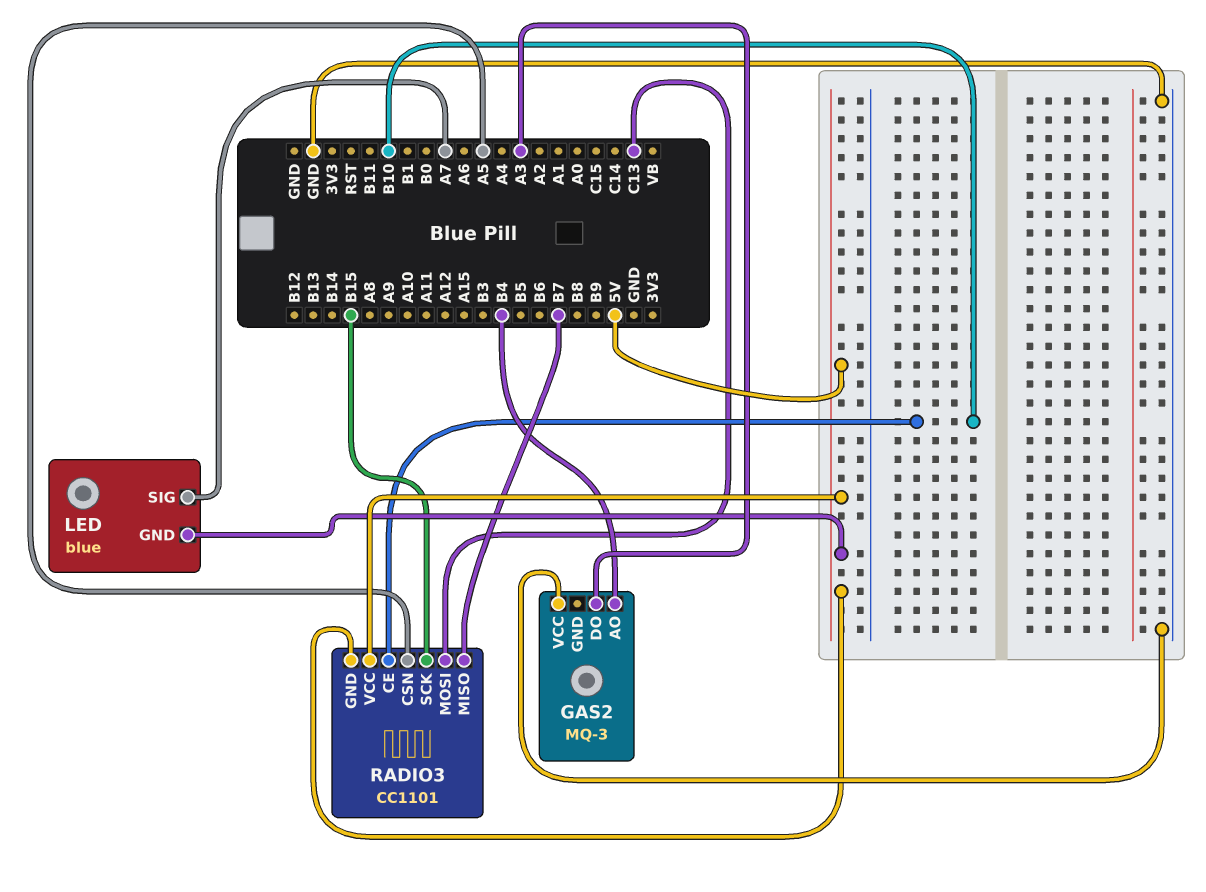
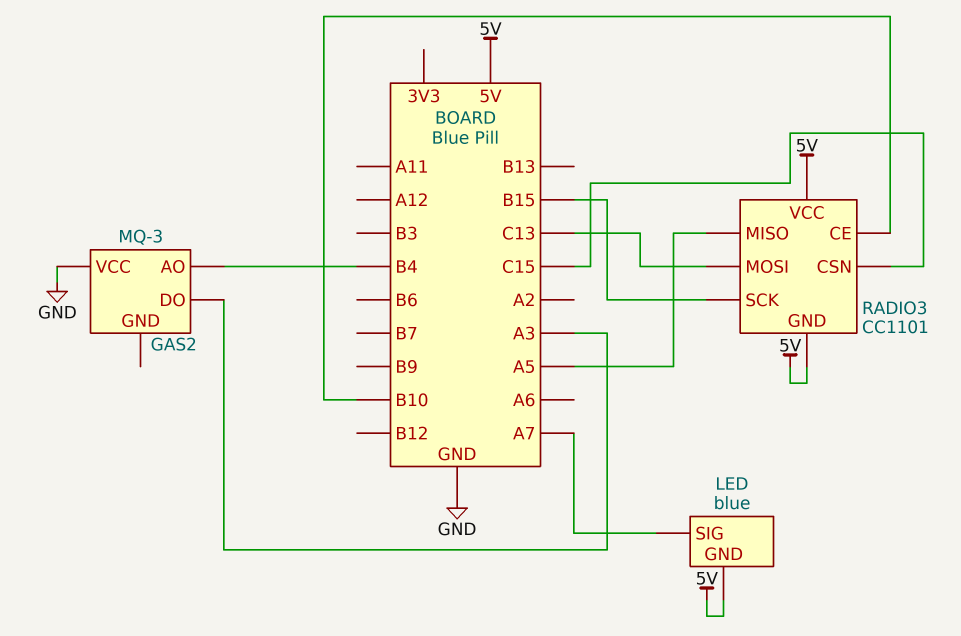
RADIO3 pin CSN: A5 -> C15
RADIO3 pin MISO: B7 -> A5

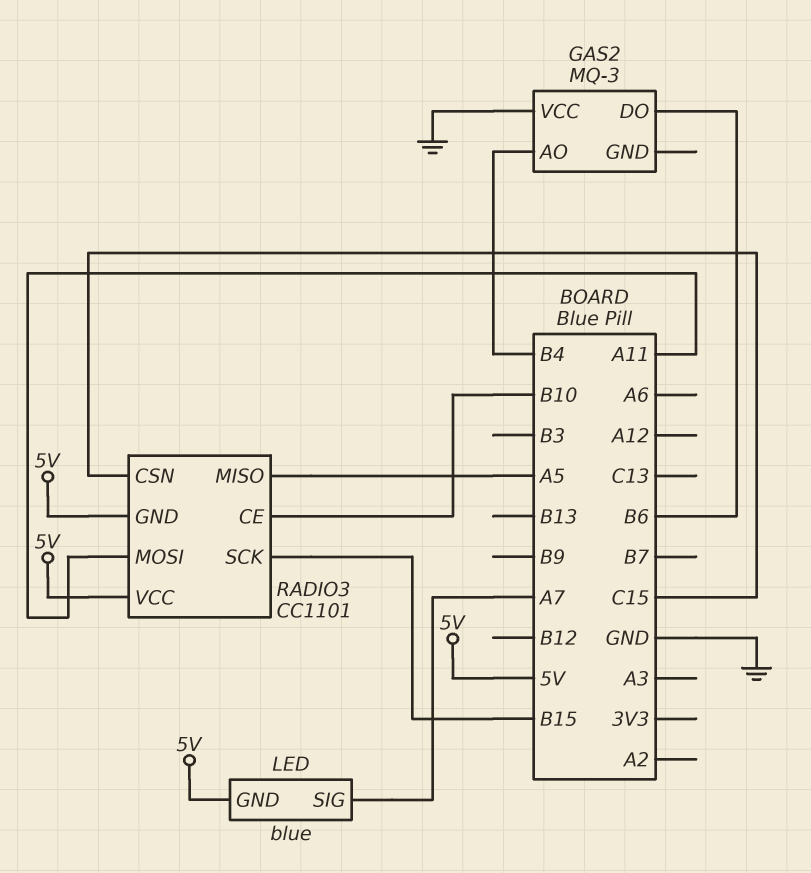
GAS2 pin DO: A3 -> B6
RADIO3 pin MOSI: C13 -> A11

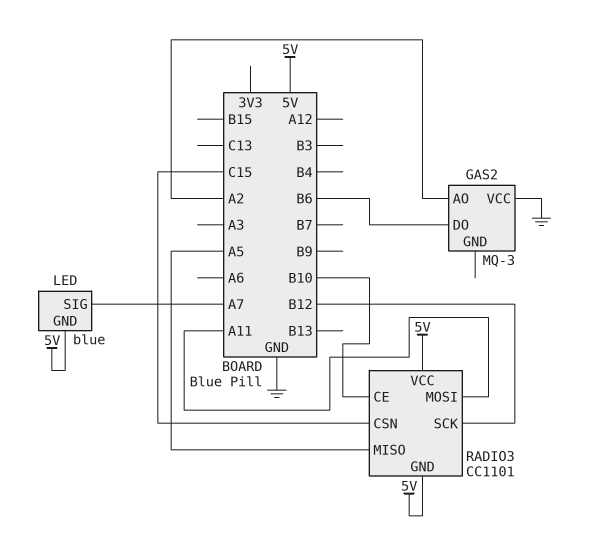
GAS2 pin AO: B4 -> A2
RADIO3 pin SCK: B15 -> B12

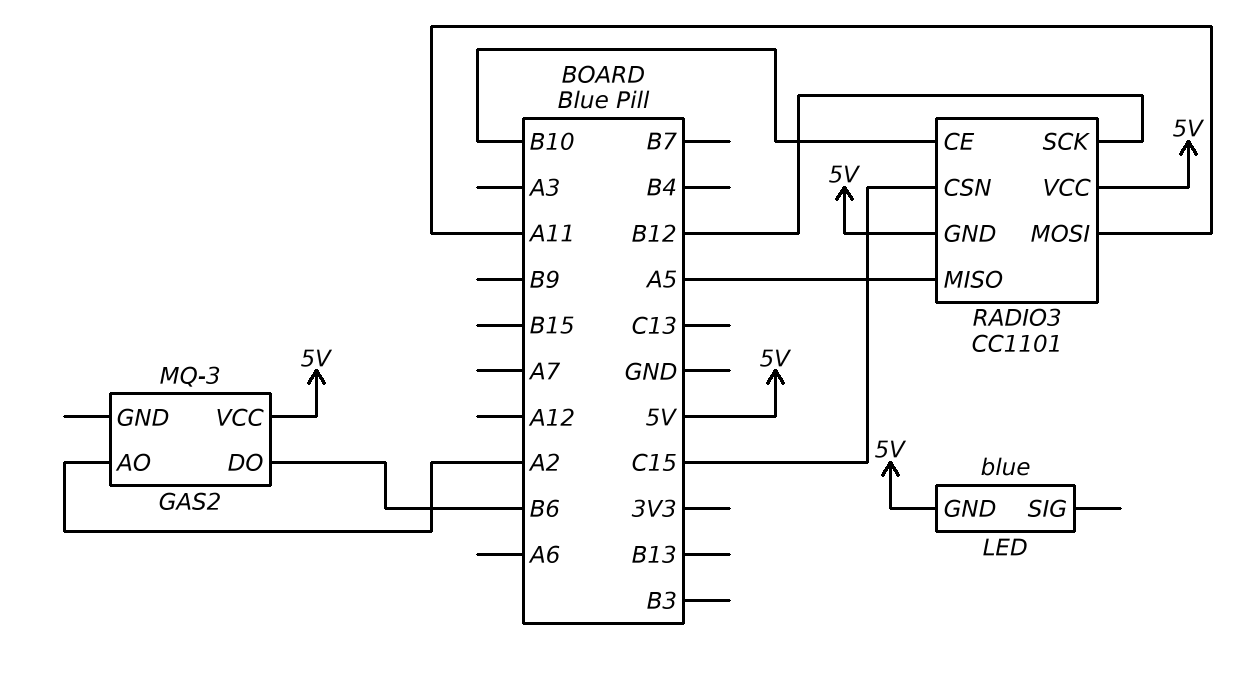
GAS2 pin VCC: GND -> 5V
LED pin SIG: A7 -> none

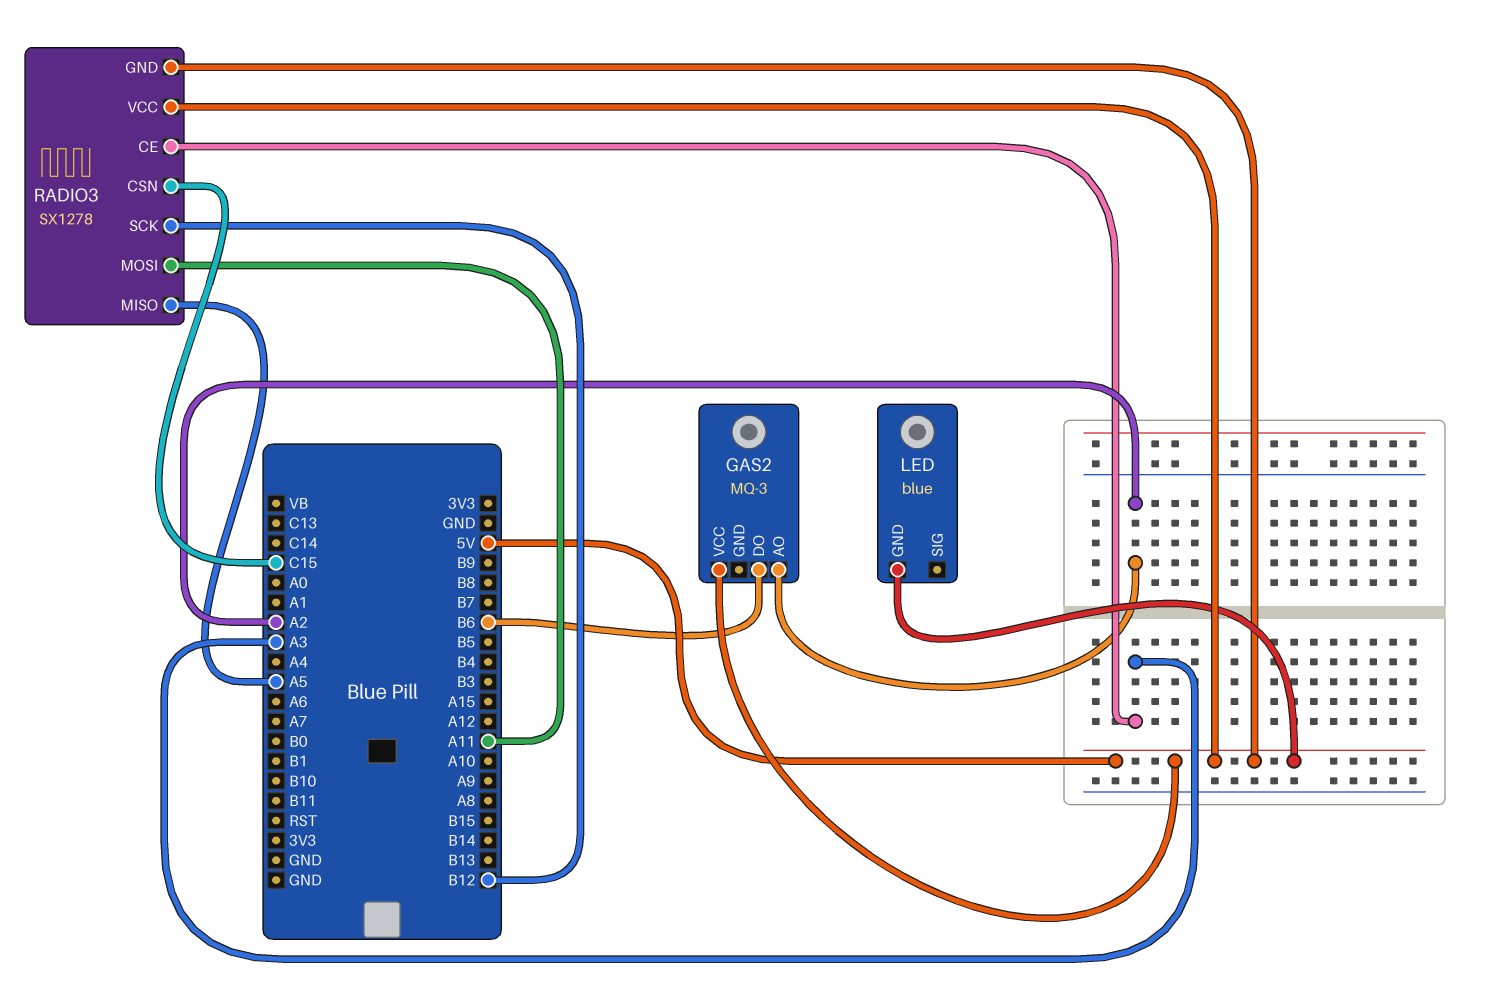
RADIO3: CC1101 -> SX1278
RADIO3 pin CE: B10 -> A3

